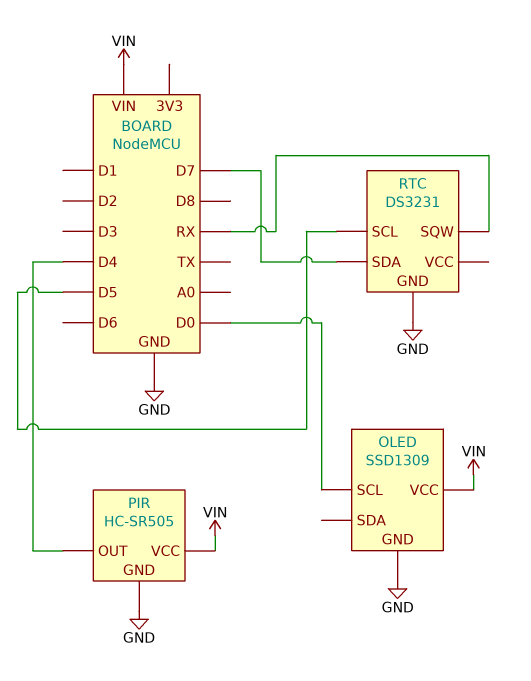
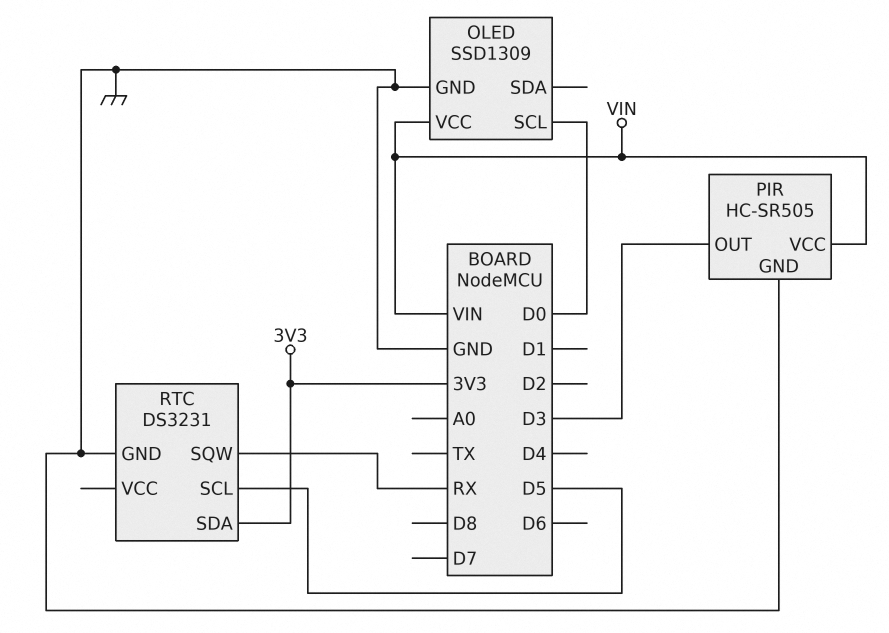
PIR pin OUT: D4 -> D3
RTC pin SDA: D7 -> 3V3

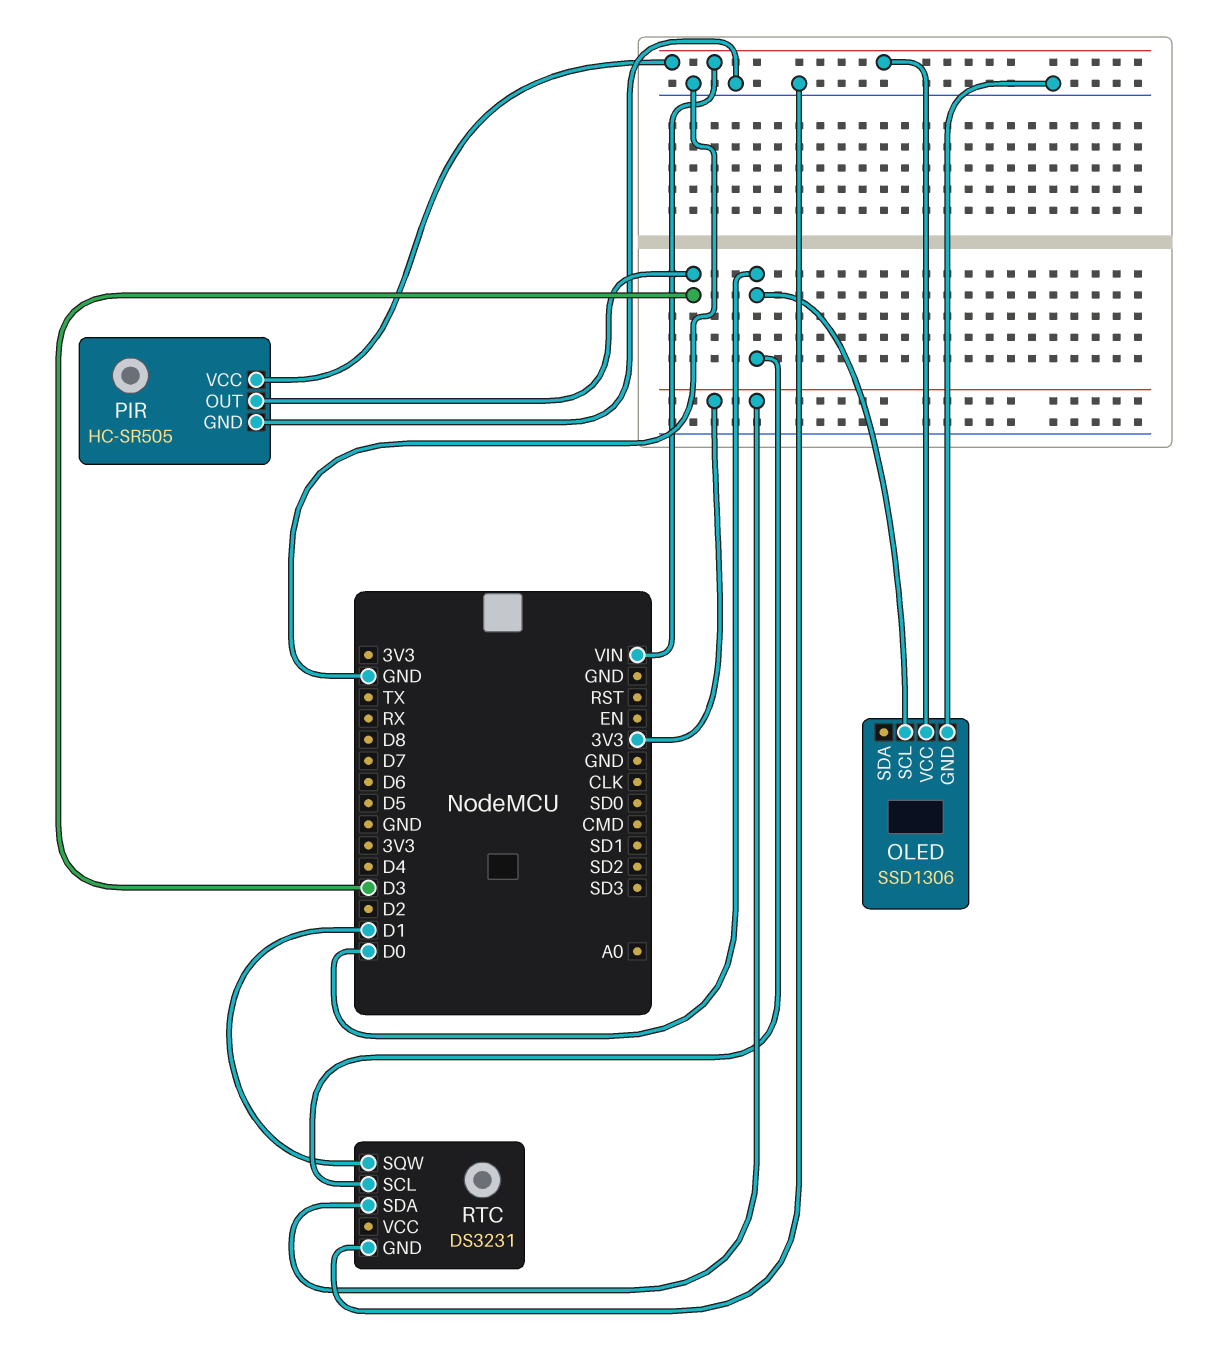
OLED: SSD1309 -> SSD1306
RTC pin SCL: D5 -> D0
RTC pin SQW: RX -> D1

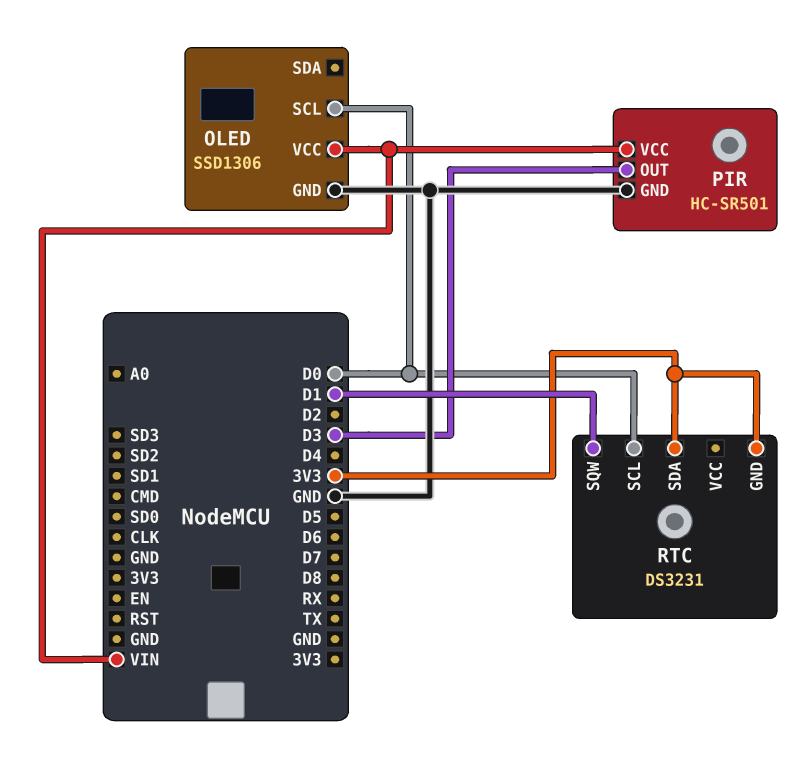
PIR: HC-SR505 -> HC-SR501
RTC pin GND: GND -> 3V3

